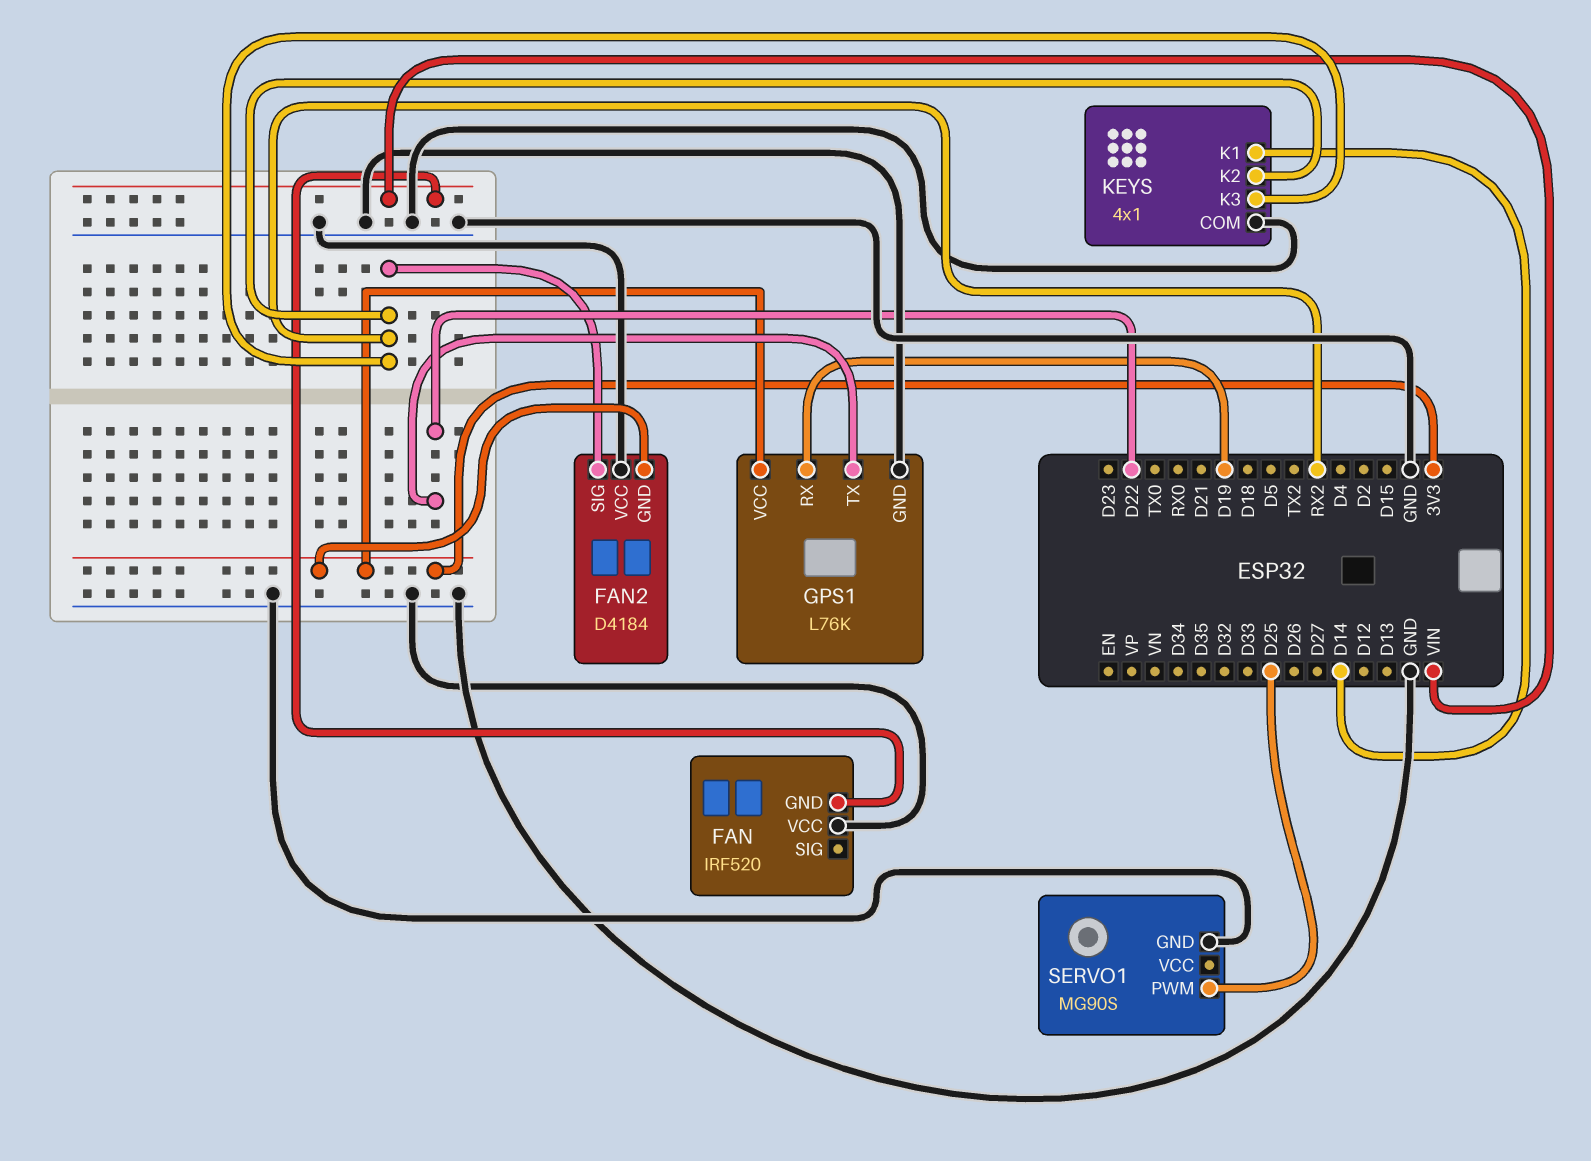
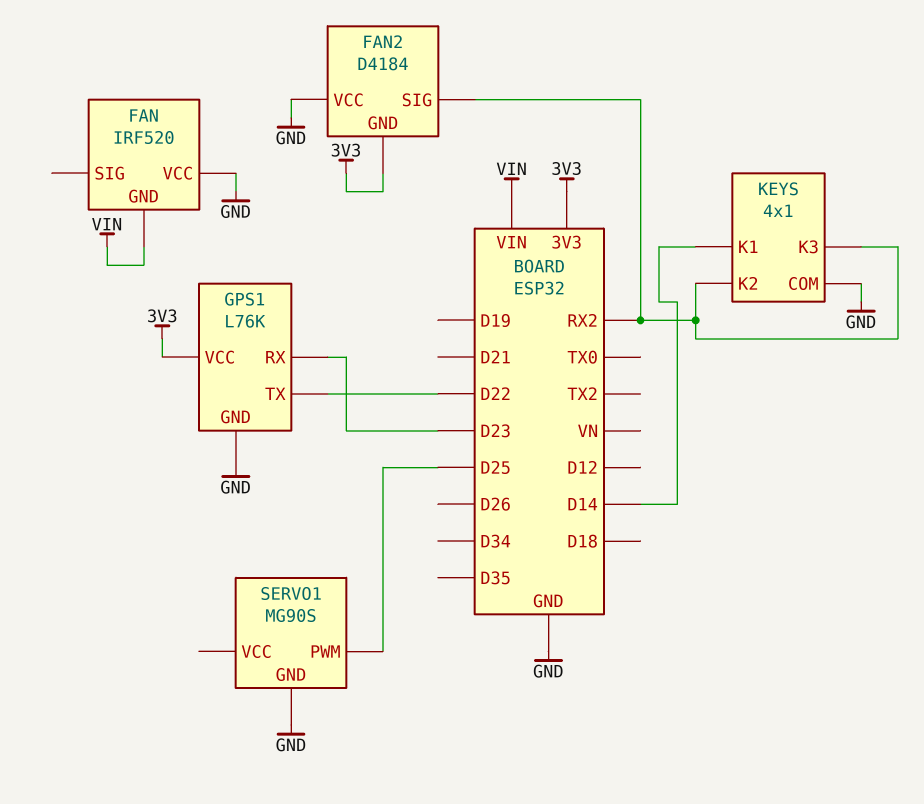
GPS1 pin RX: D19 -> D23

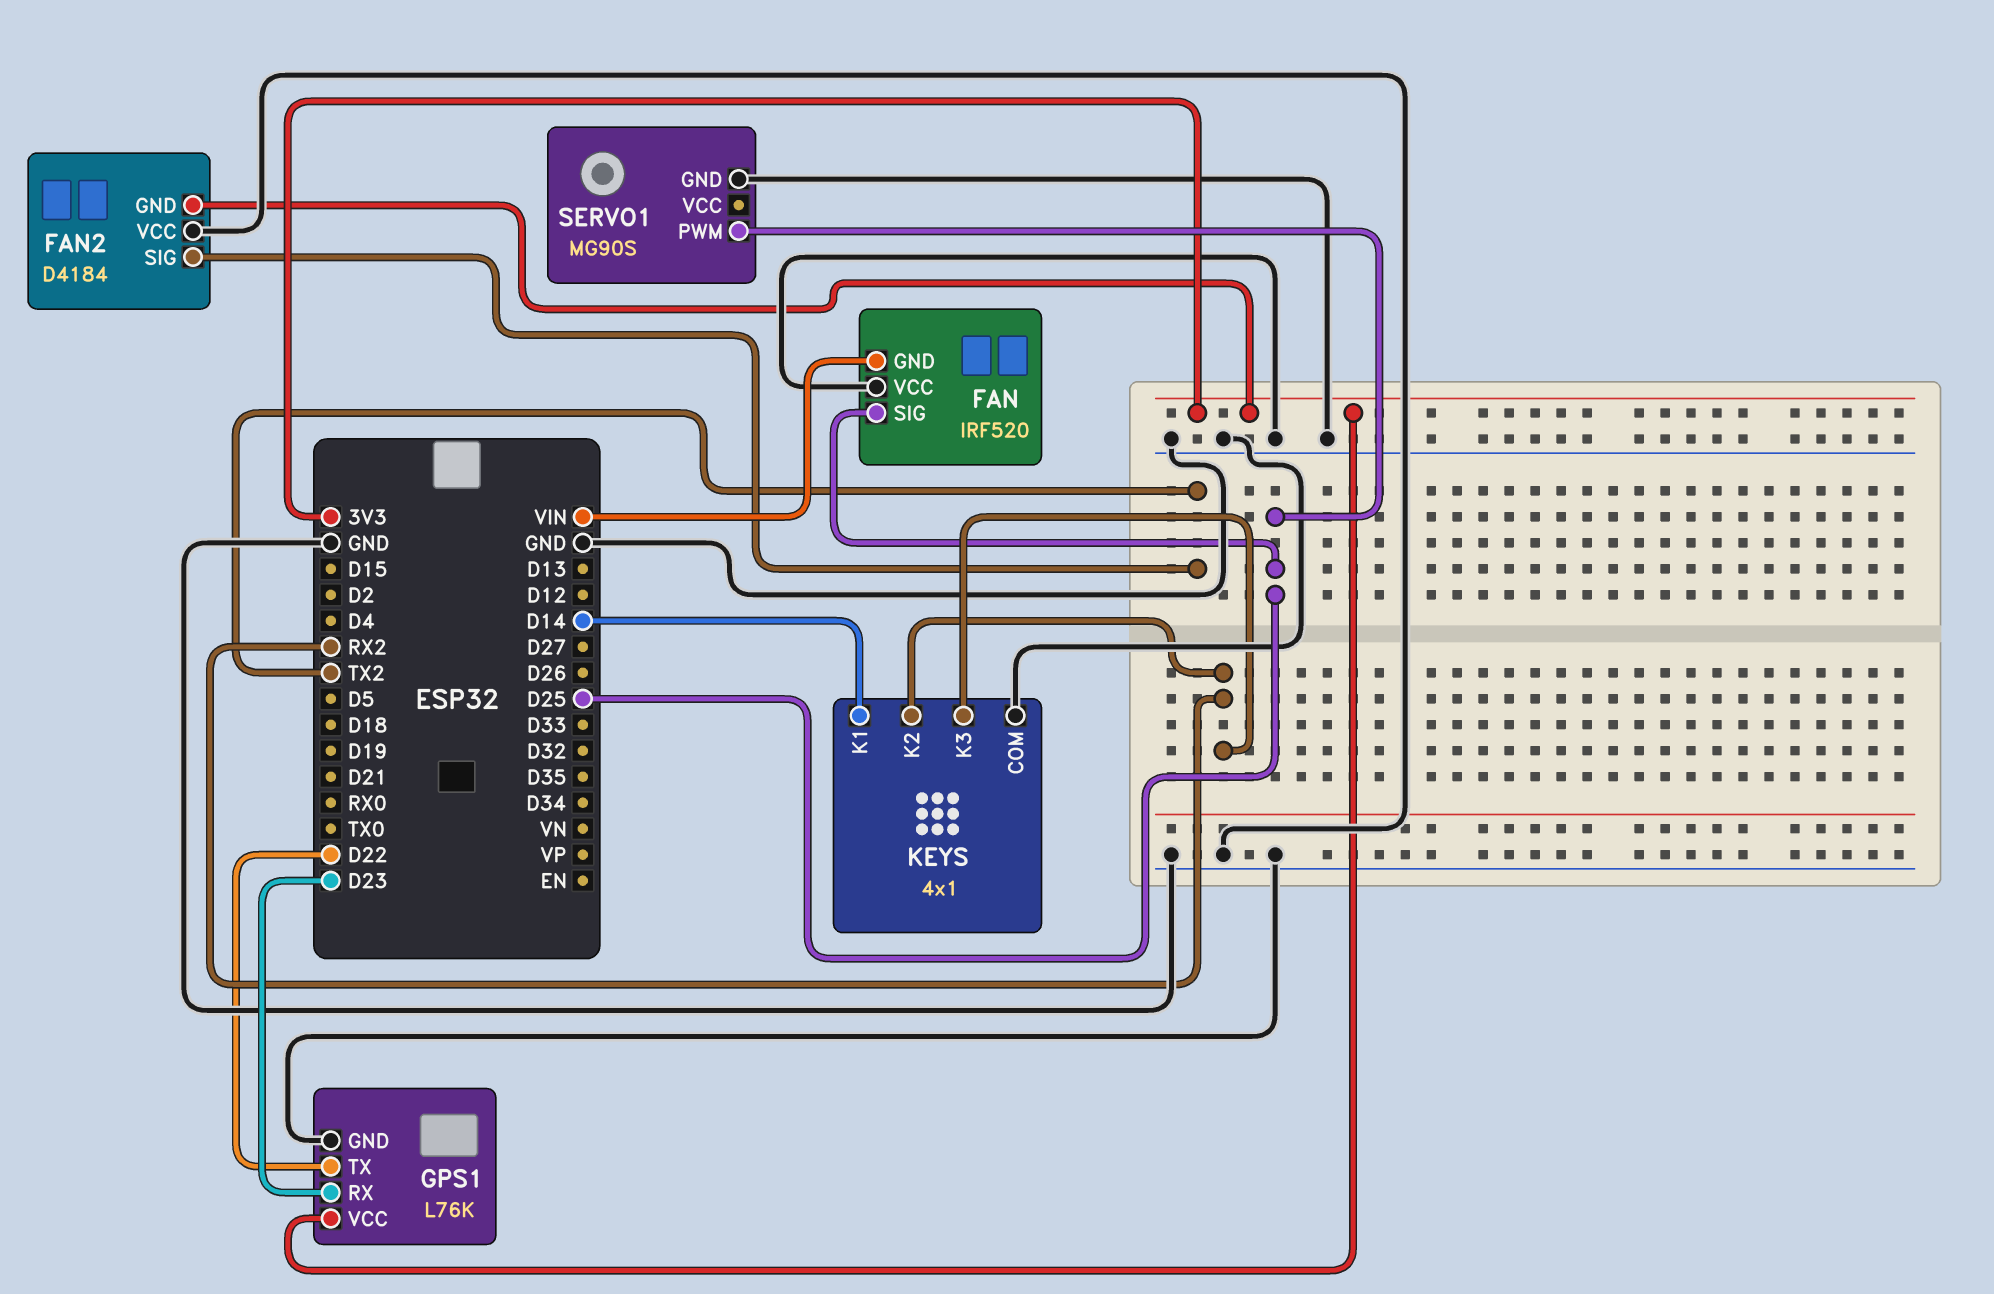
FAN pin SIG: none -> D25
FAN2 pin SIG: RX2 -> TX2

